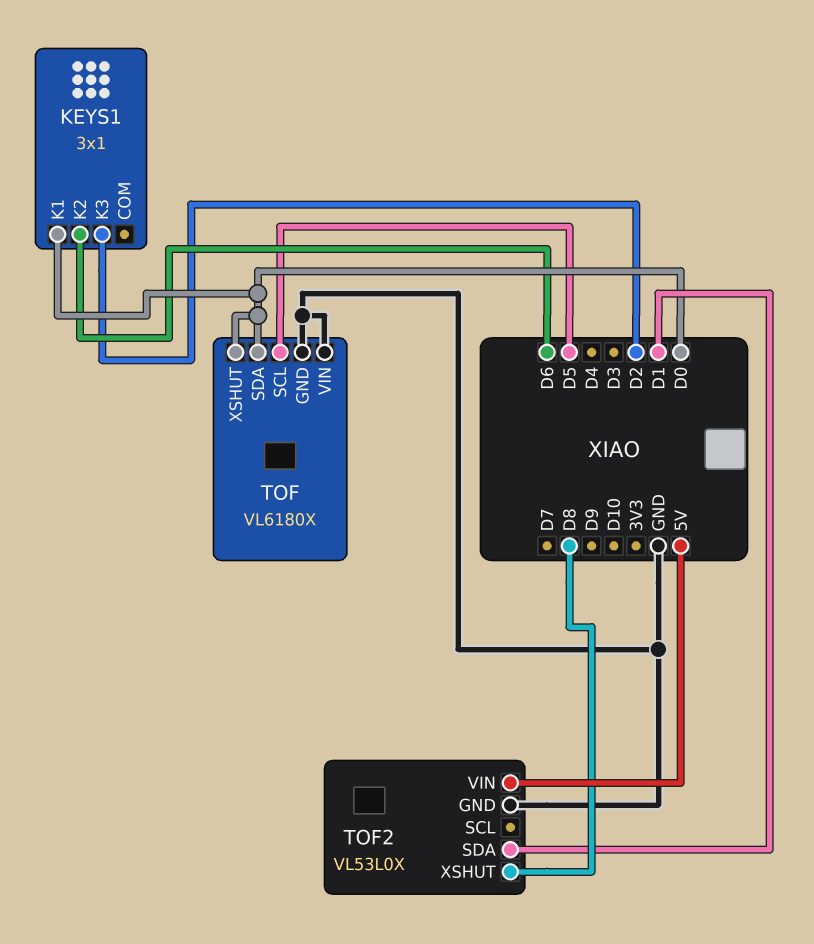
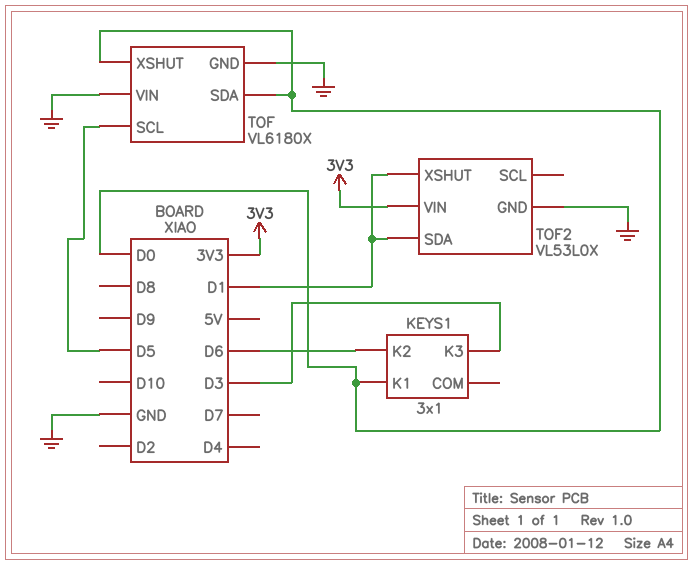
KEYS1 pin K3: D2 -> D3
TOF2 pin VIN: 5V -> 3V3
TOF2 pin XSHUT: D8 -> D1

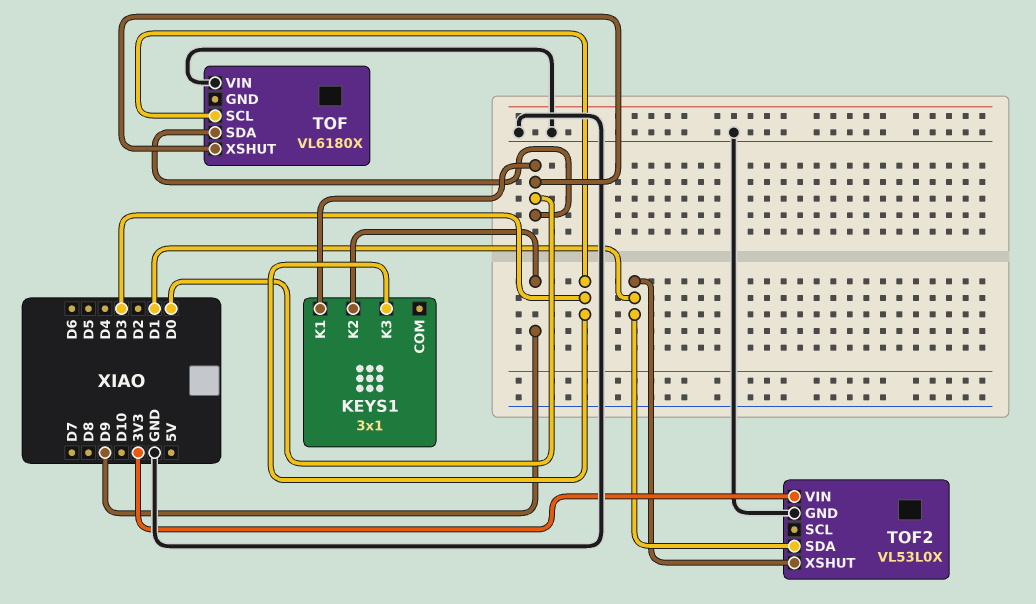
KEYS1 pin K2: D6 -> D9
TOF pin GND: GND -> none
TOF pin SCL: D5 -> D3

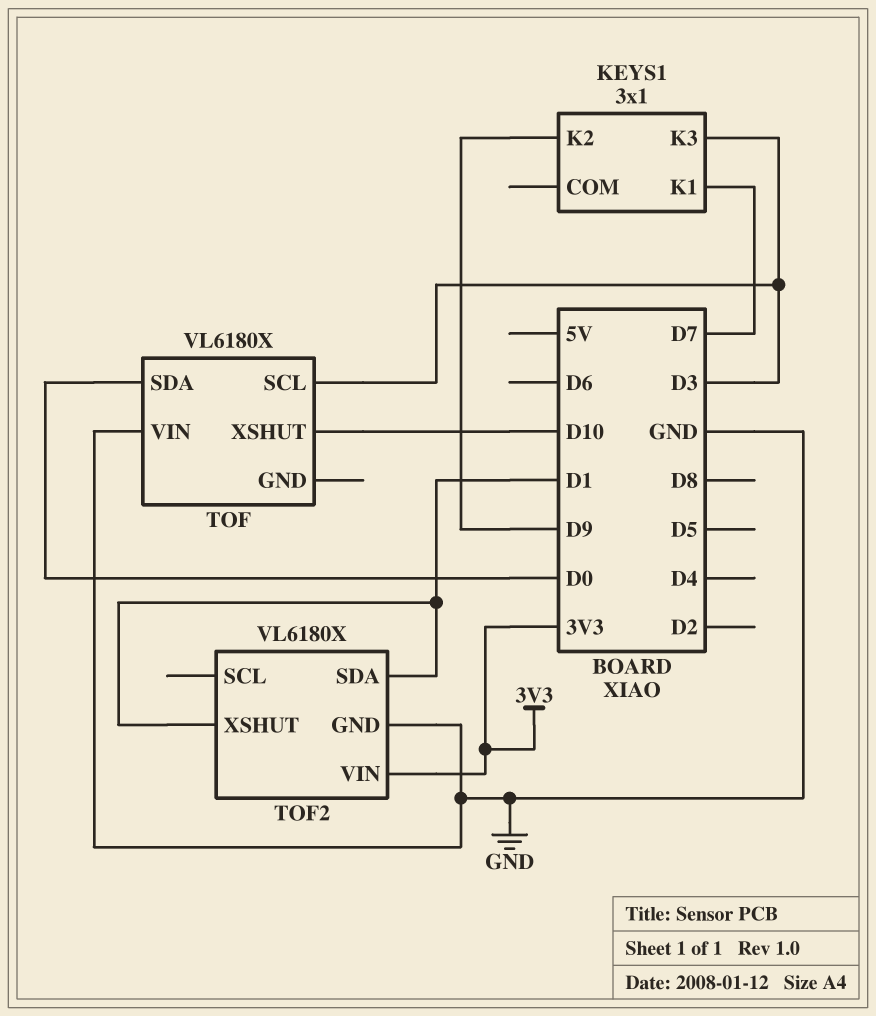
KEYS1 pin K1: D0 -> D7
TOF pin XSHUT: D0 -> D10
TOF2: VL53L0X -> VL6180X

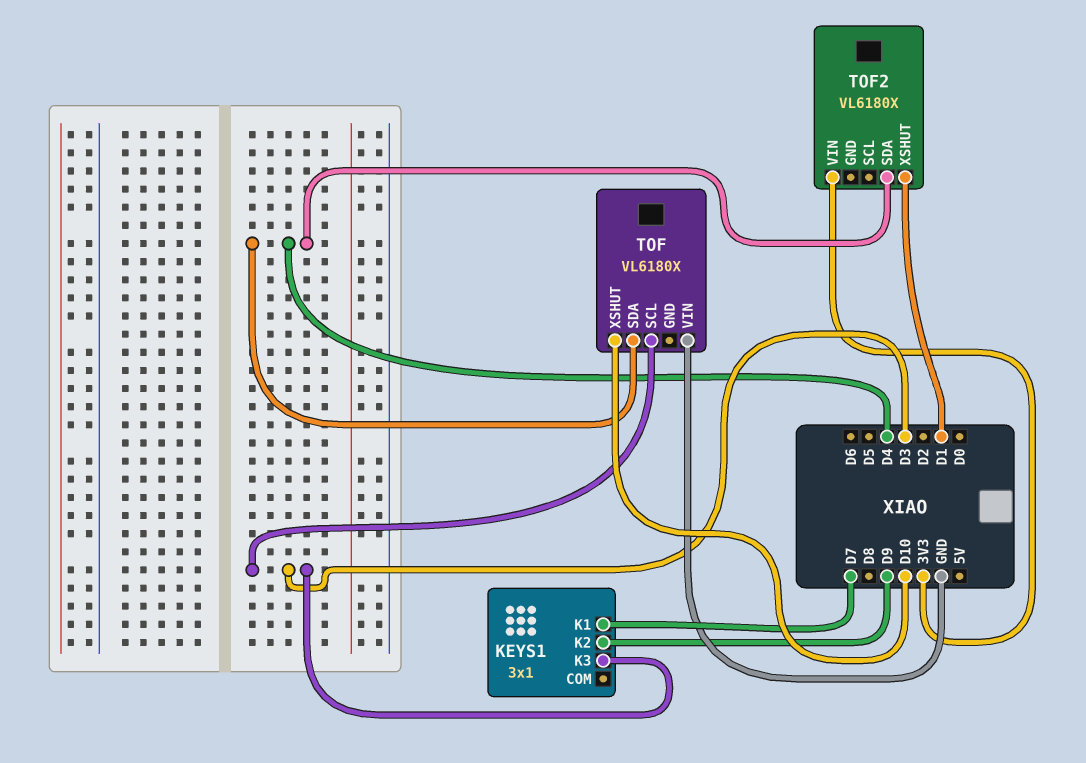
TOF pin SDA: D0 -> D4
TOF2 pin GND: GND -> none
TOF2 pin SDA: D1 -> D4

